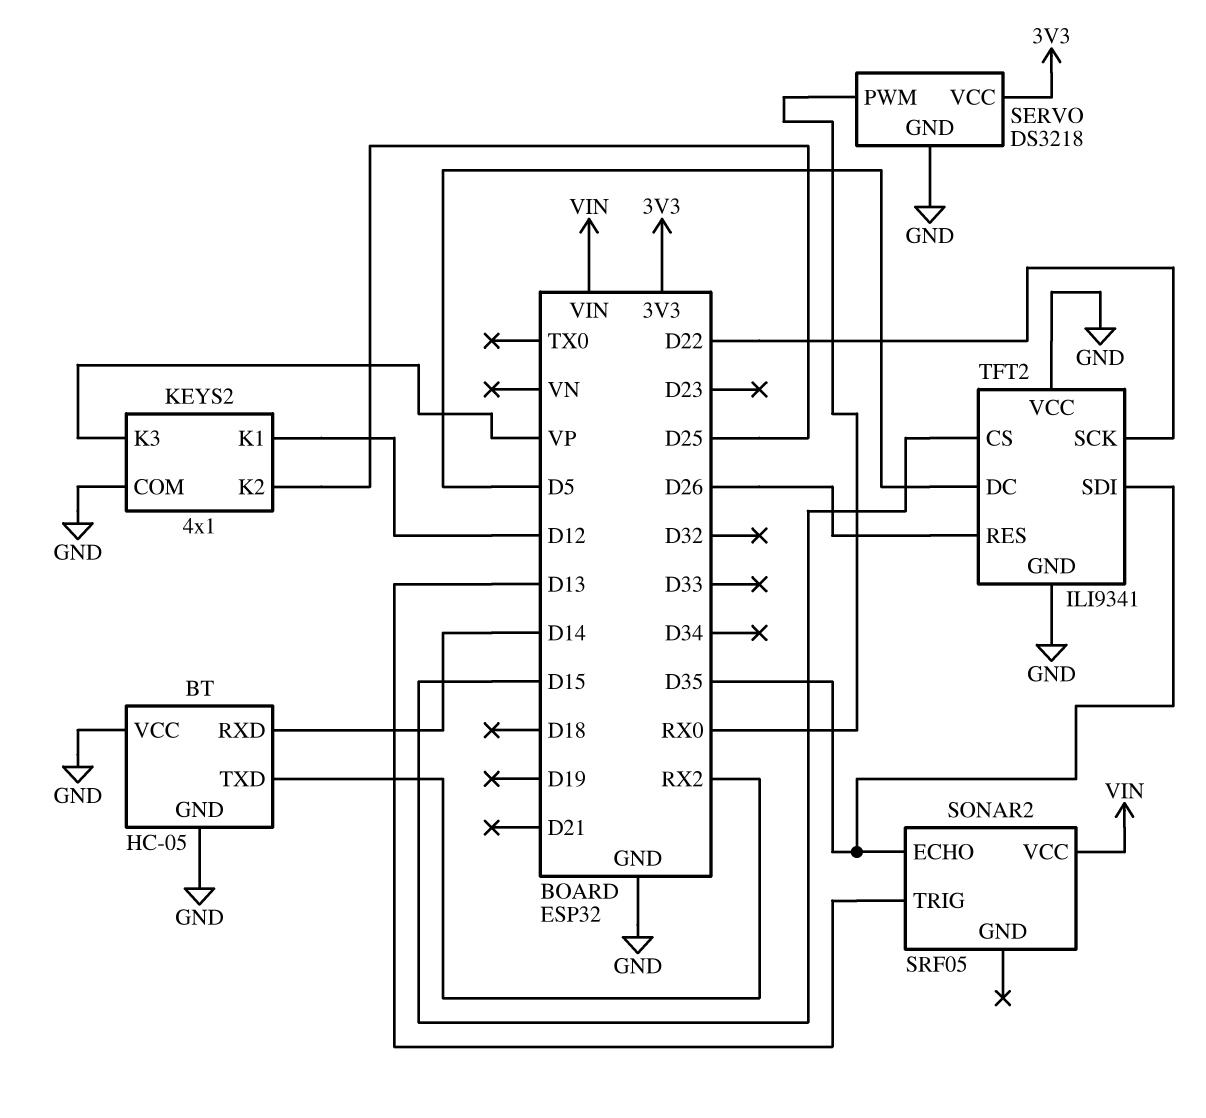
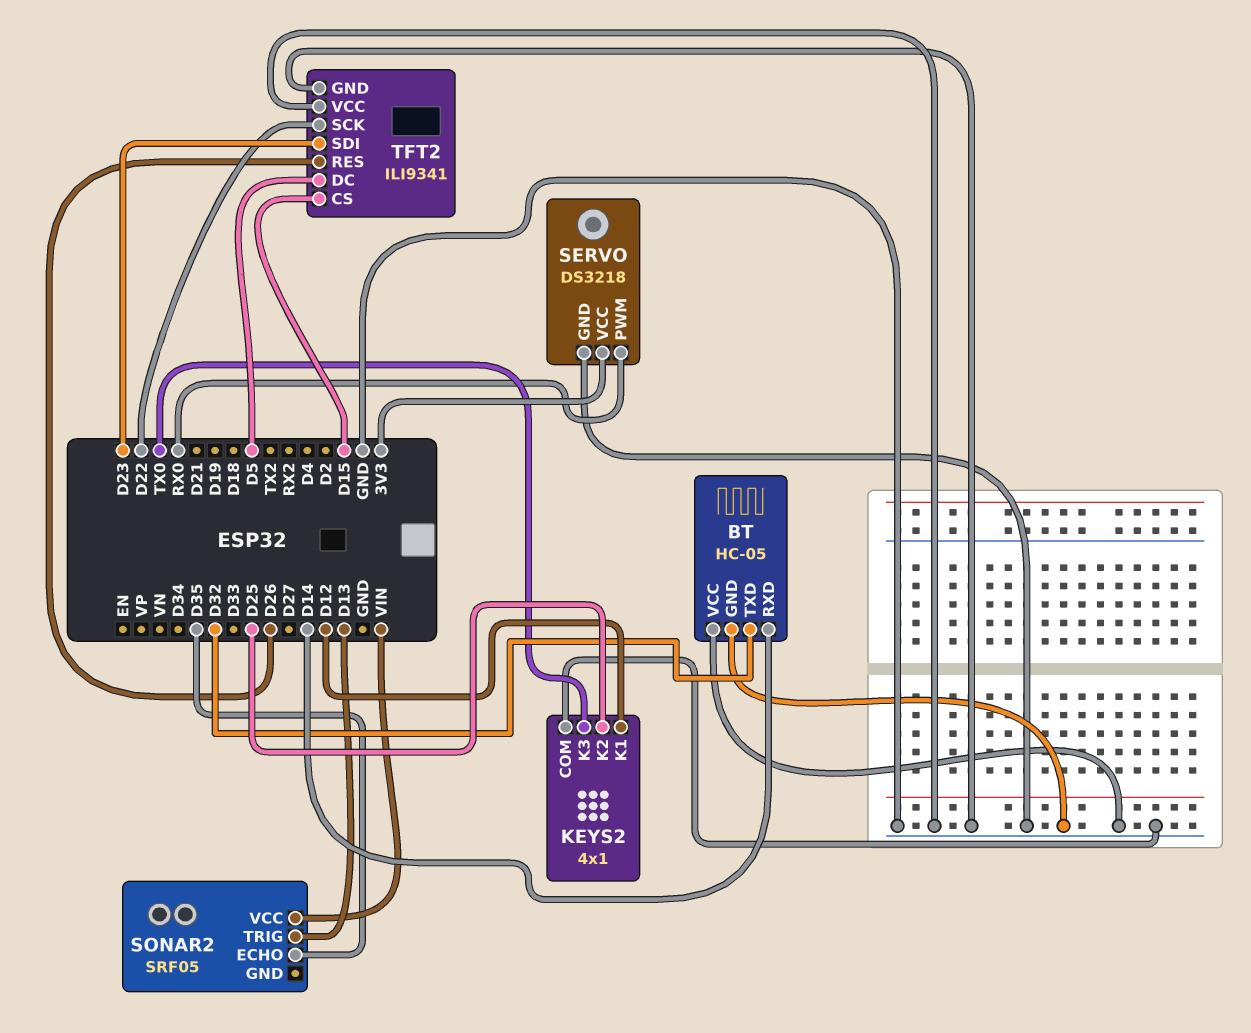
BT pin TXD: RX2 -> D32
KEYS2 pin K3: VP -> TX0
TFT2 pin SDI: D35 -> D23

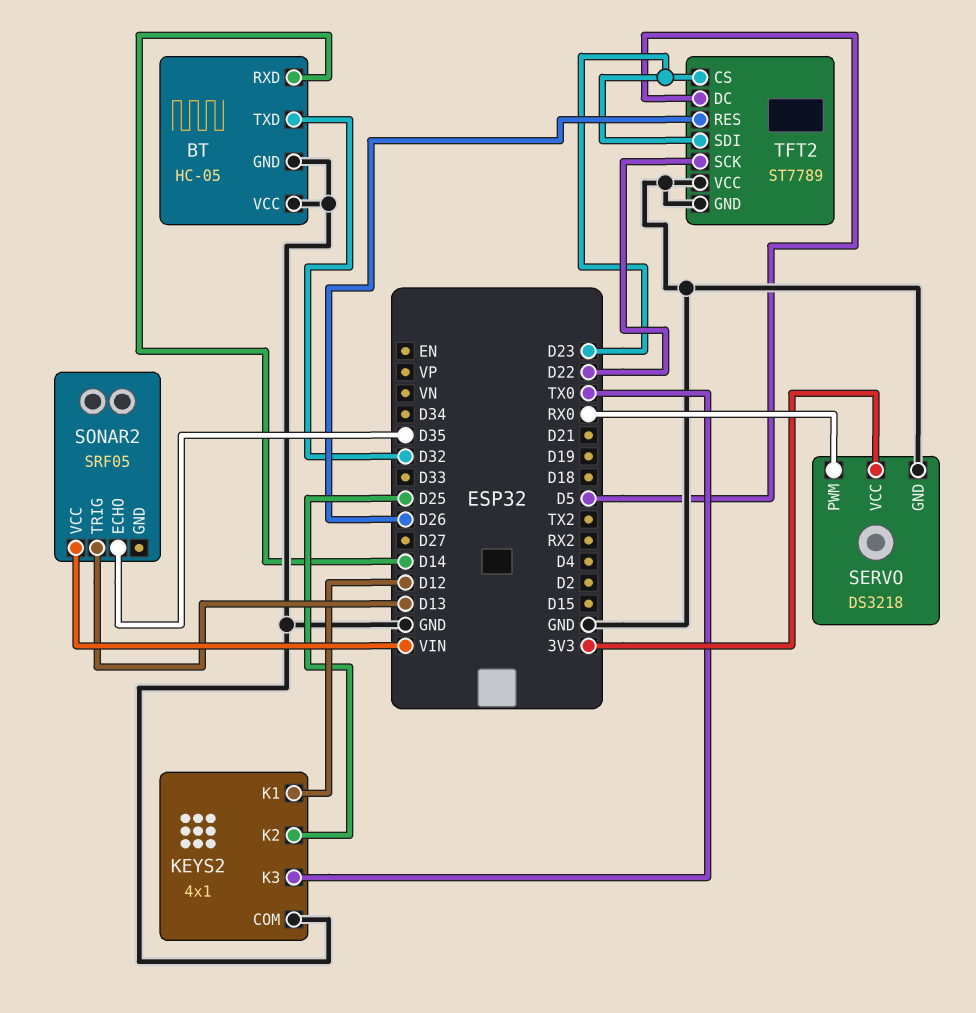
TFT2: ILI9341 -> ST7789
TFT2 pin CS: D15 -> D23

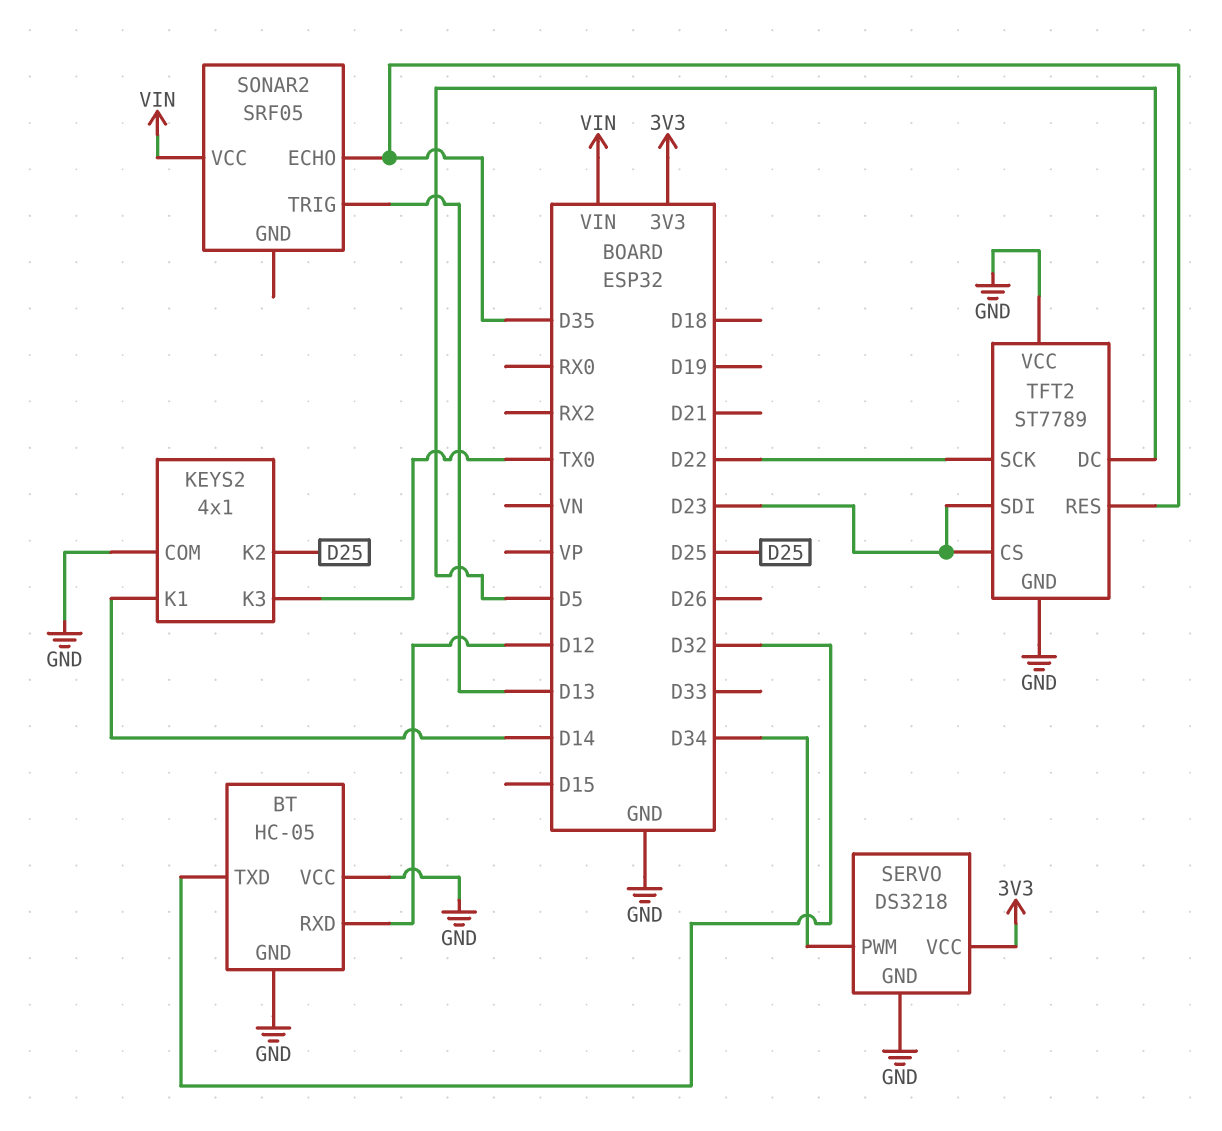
BT pin RXD: D14 -> D12
KEYS2 pin K1: D12 -> D14
SERVO pin PWM: RX0 -> D34
TFT2 pin RES: D26 -> D35

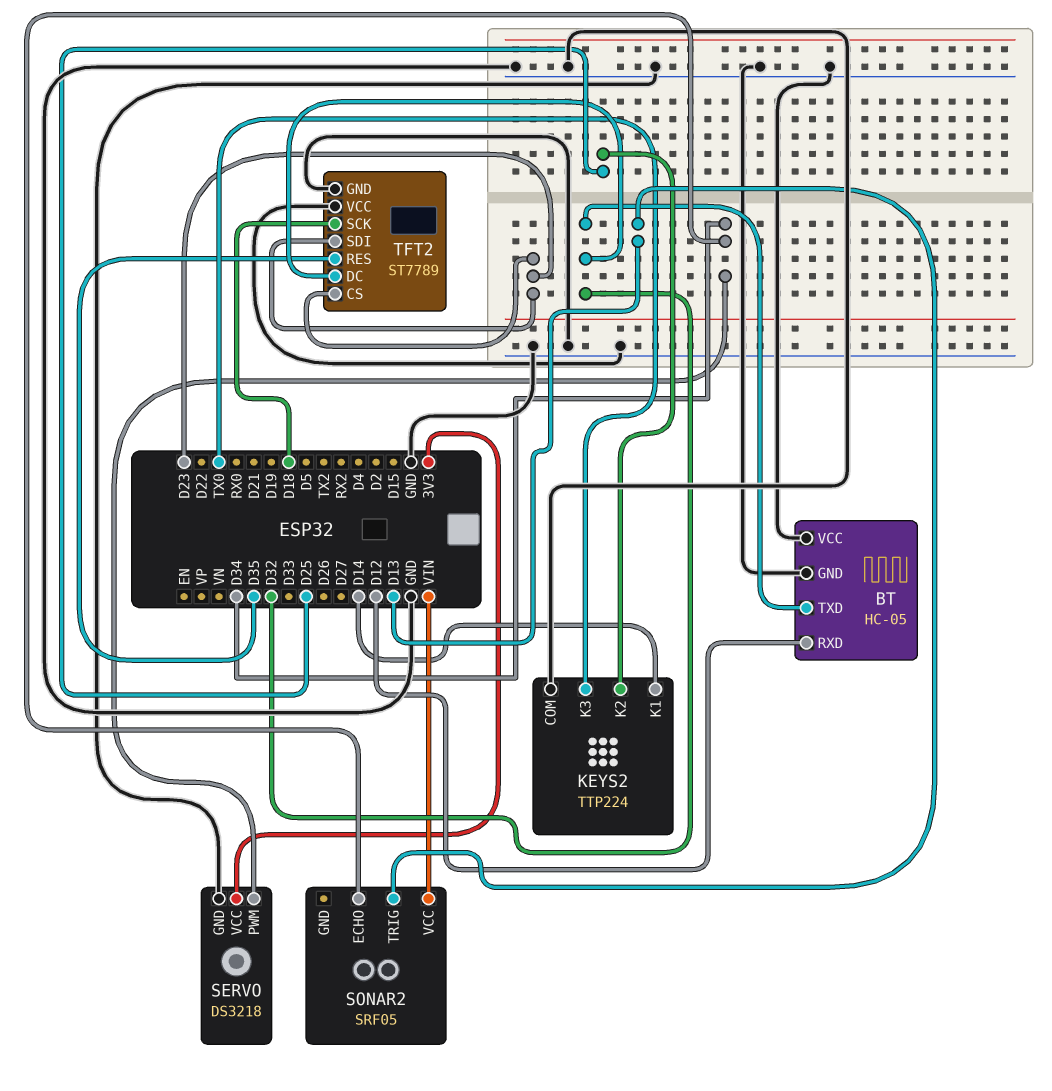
KEYS2: 4x1 -> TTP224
SONAR2 pin ECHO: D35 -> D34
TFT2 pin DC: D5 -> D32
TFT2 pin SCK: D22 -> D18

